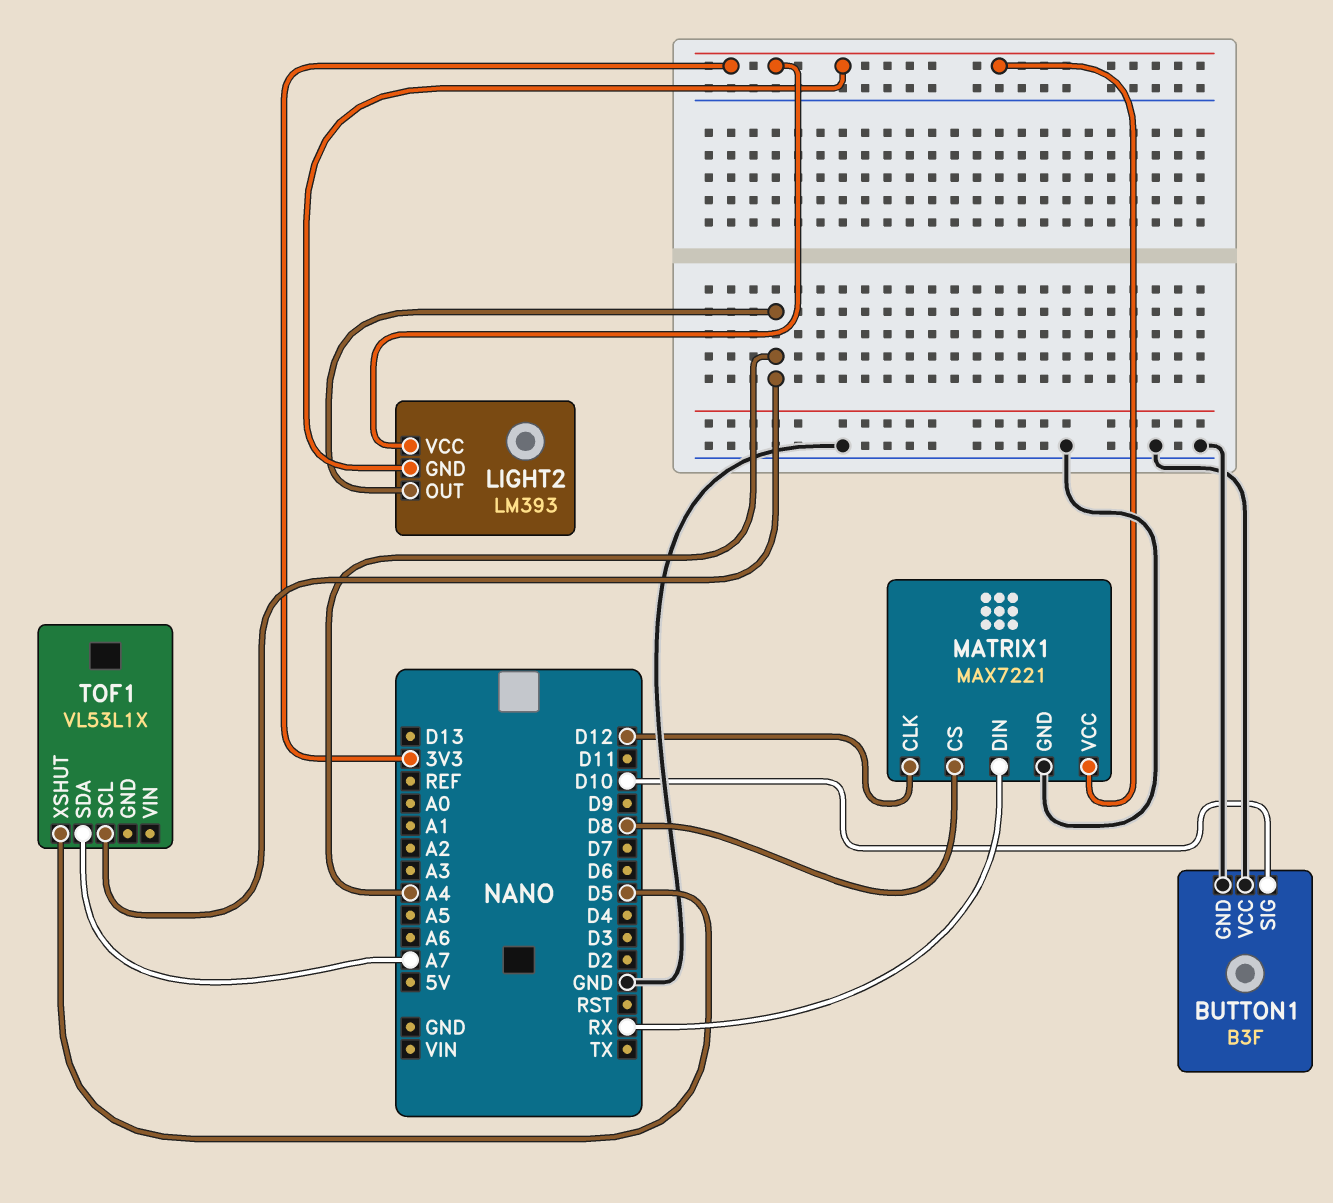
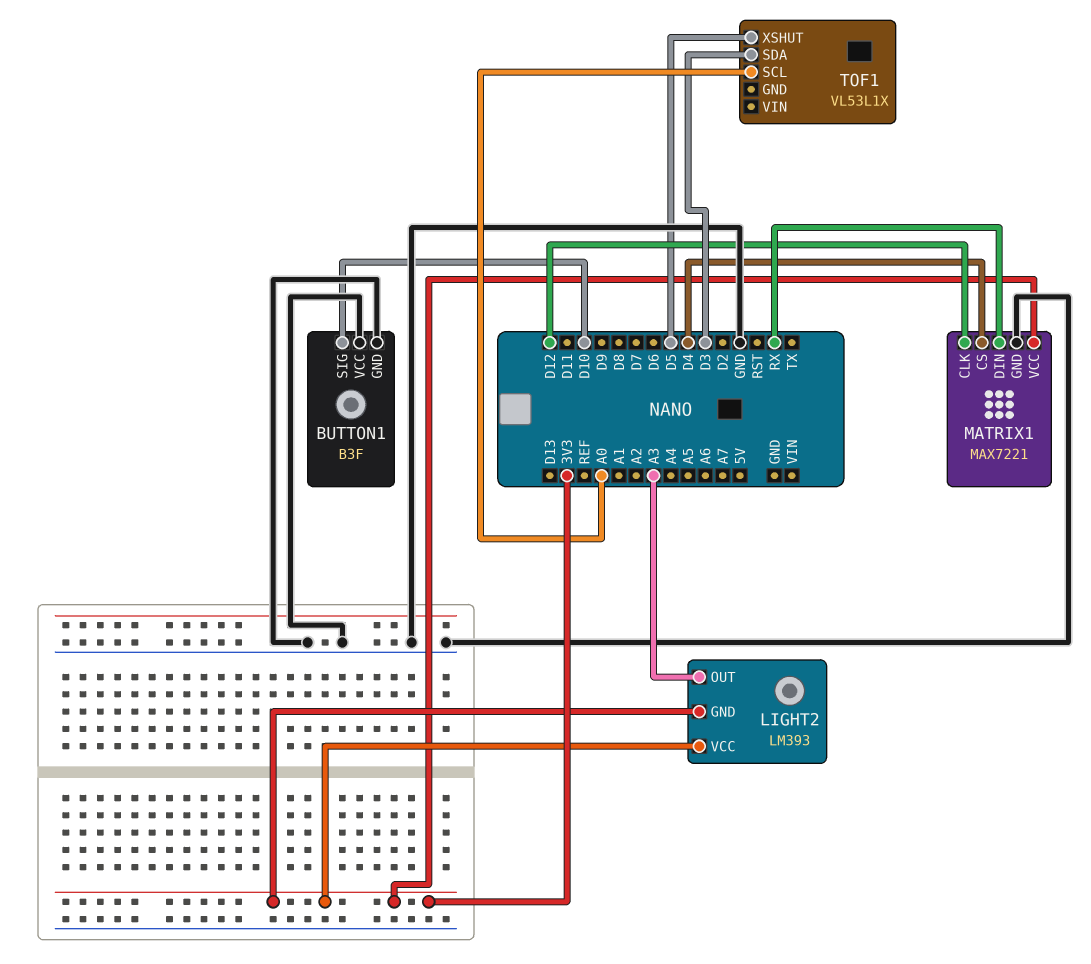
LIGHT2 pin OUT: A4 -> A3
MATRIX1 pin CS: D8 -> D4
TOF1 pin SCL: A4 -> A0
TOF1 pin SDA: A7 -> D3

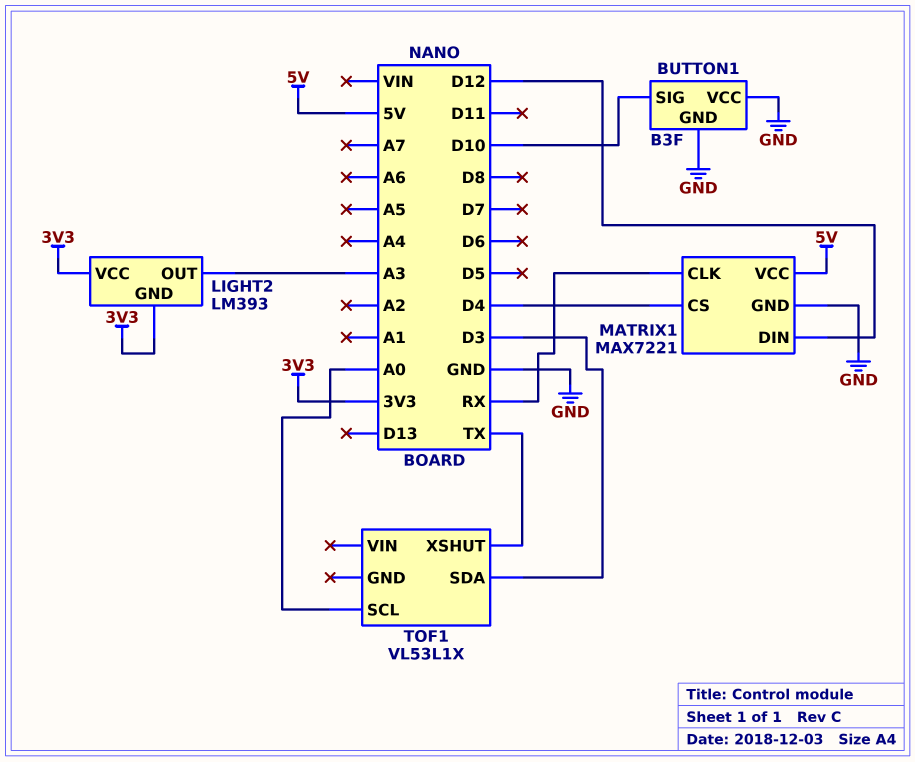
MATRIX1 pin CLK: D12 -> RX
MATRIX1 pin DIN: RX -> D12
MATRIX1 pin VCC: 3V3 -> 5V
TOF1 pin XSHUT: D5 -> TX

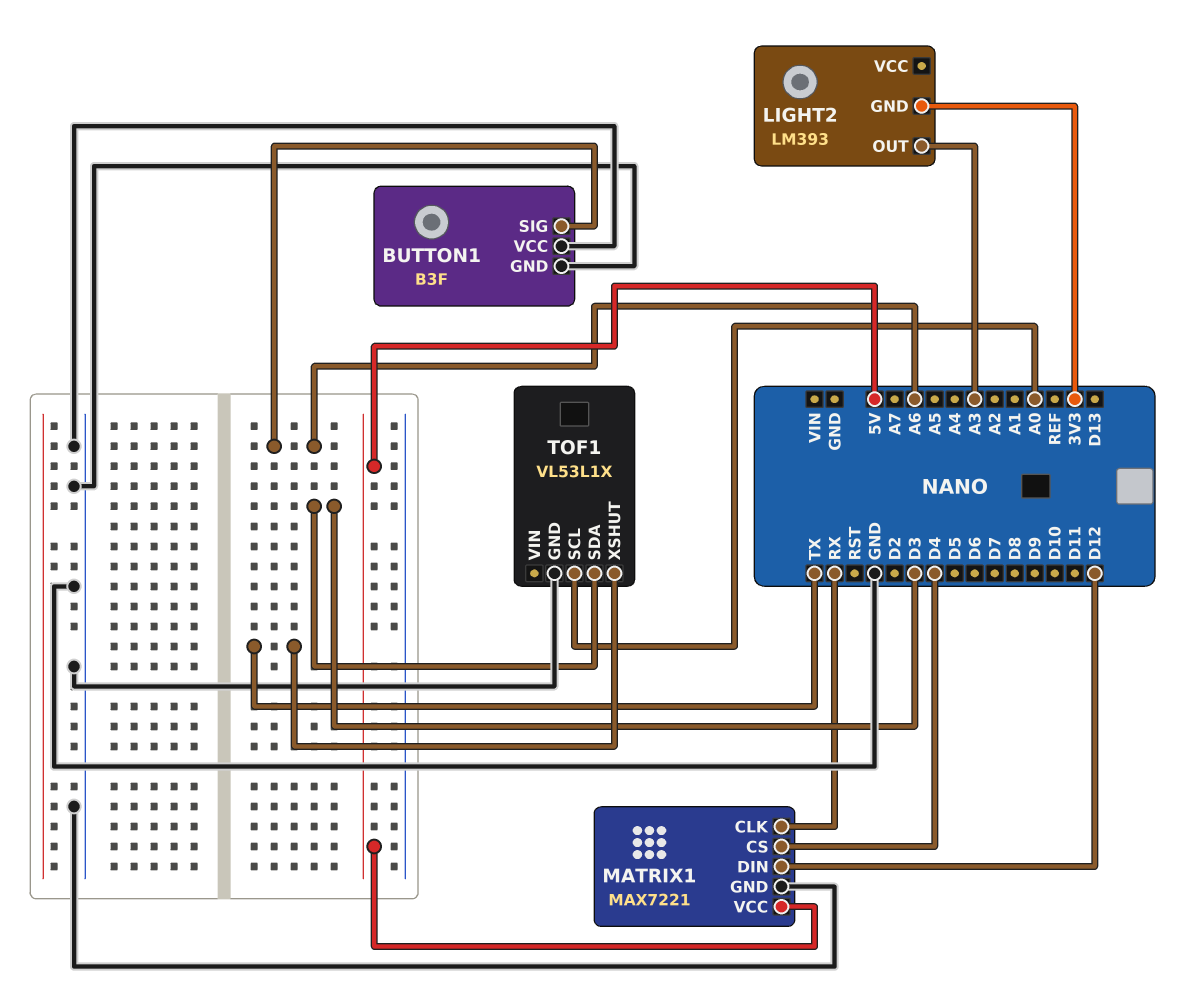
BUTTON1 pin SIG: D10 -> A6
LIGHT2 pin VCC: 3V3 -> none
TOF1 pin GND: none -> GND

